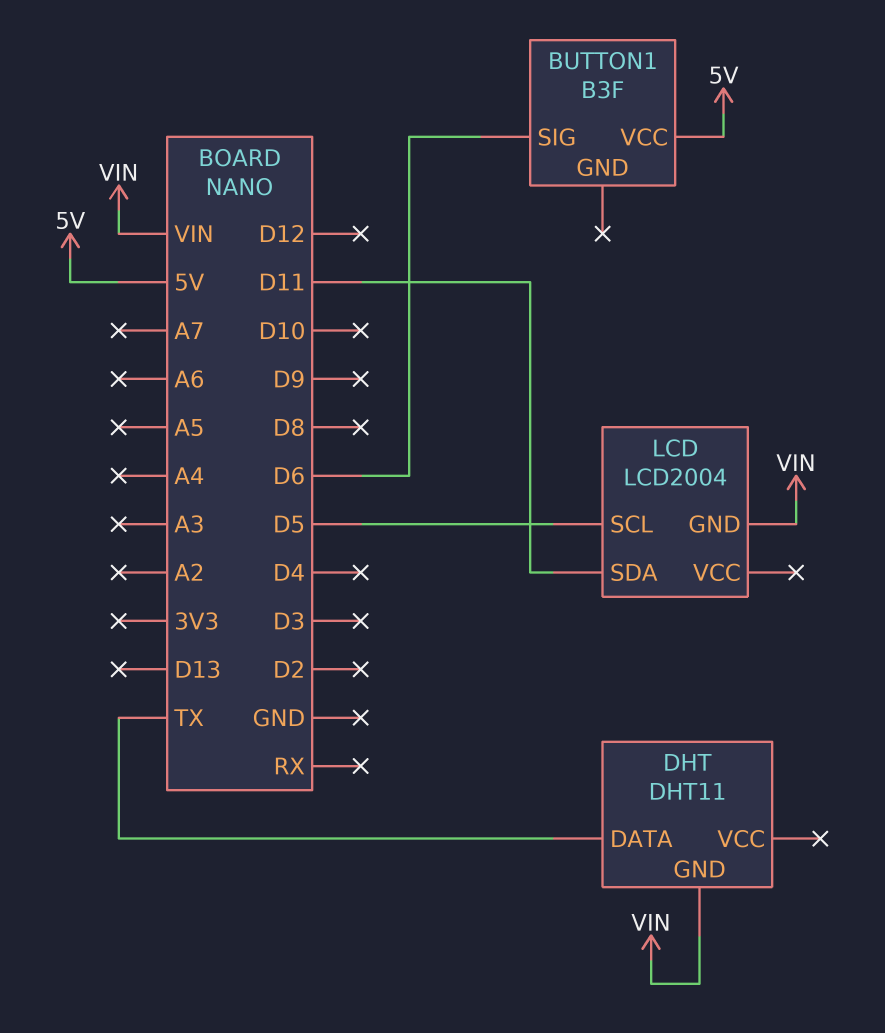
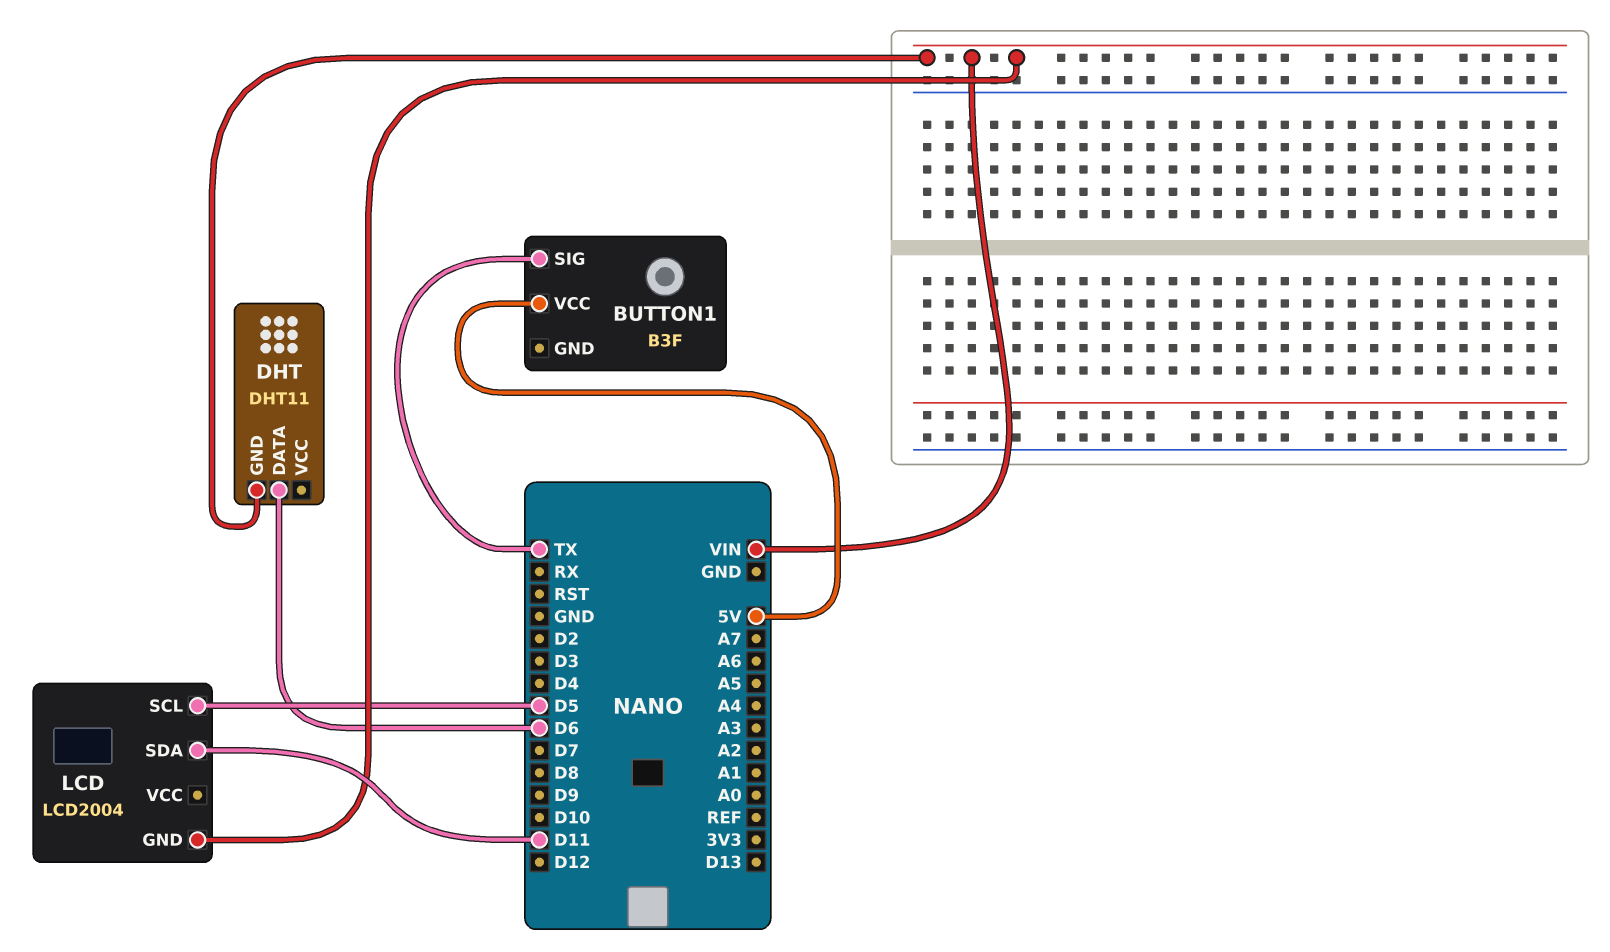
BUTTON1 pin SIG: D6 -> TX
DHT pin DATA: TX -> D6

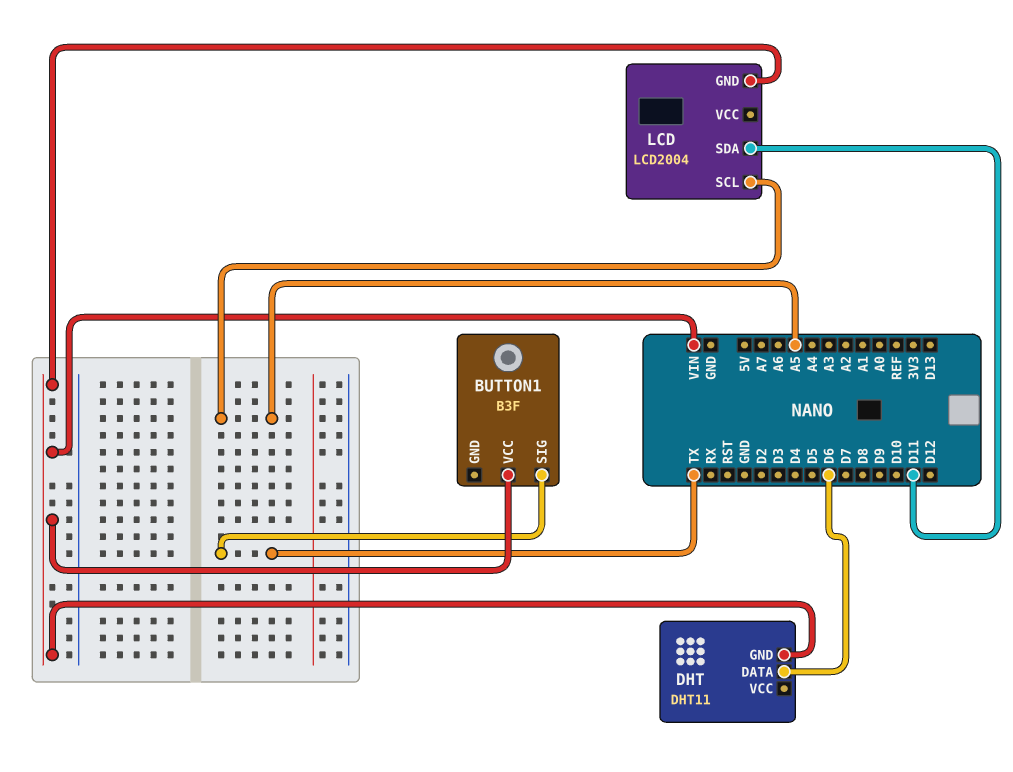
BUTTON1 pin VCC: 5V -> VIN
LCD pin SCL: D5 -> A5

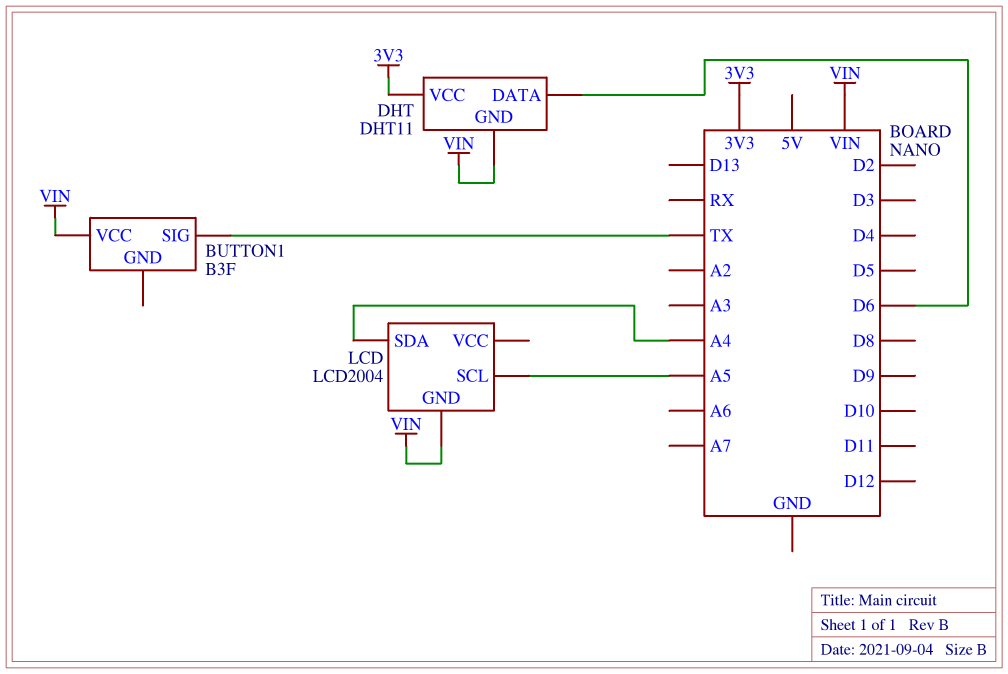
DHT pin VCC: none -> 3V3
LCD pin SDA: D11 -> A4

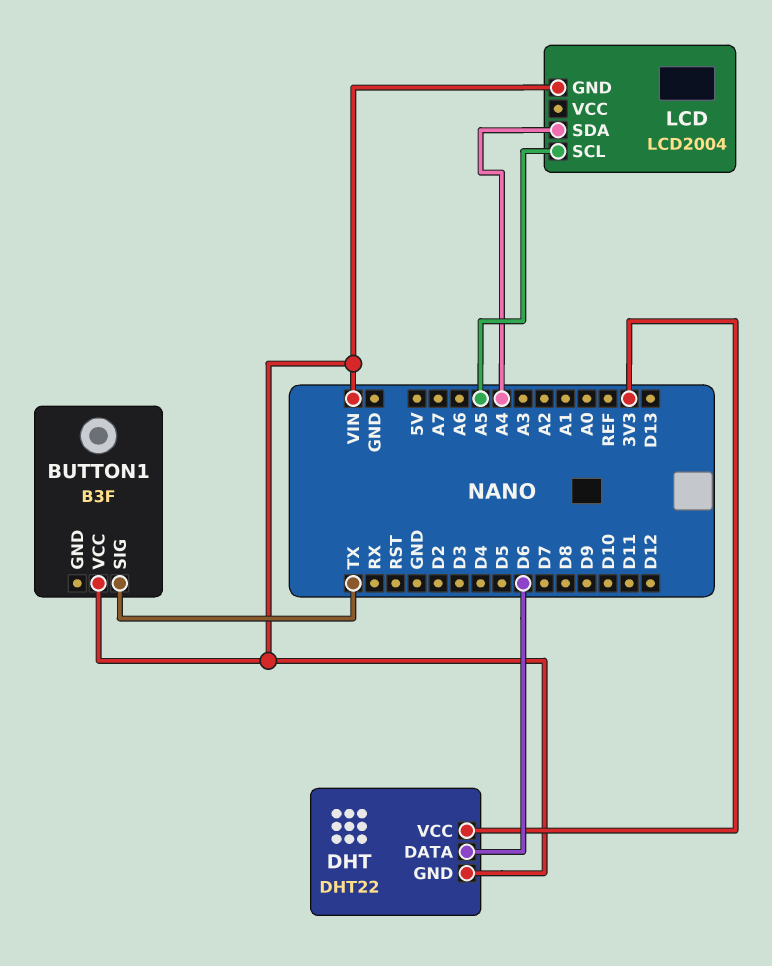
DHT: DHT11 -> DHT22

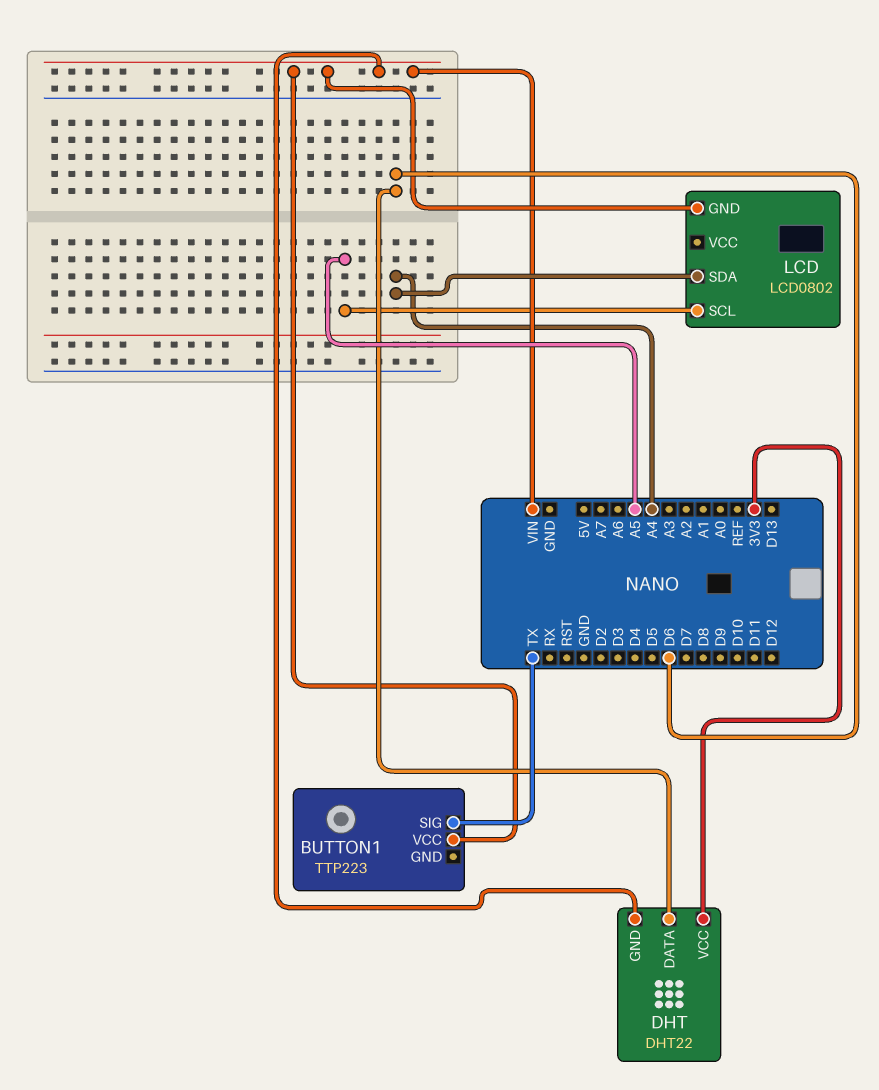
BUTTON1: B3F -> TTP223
LCD: LCD2004 -> LCD0802

